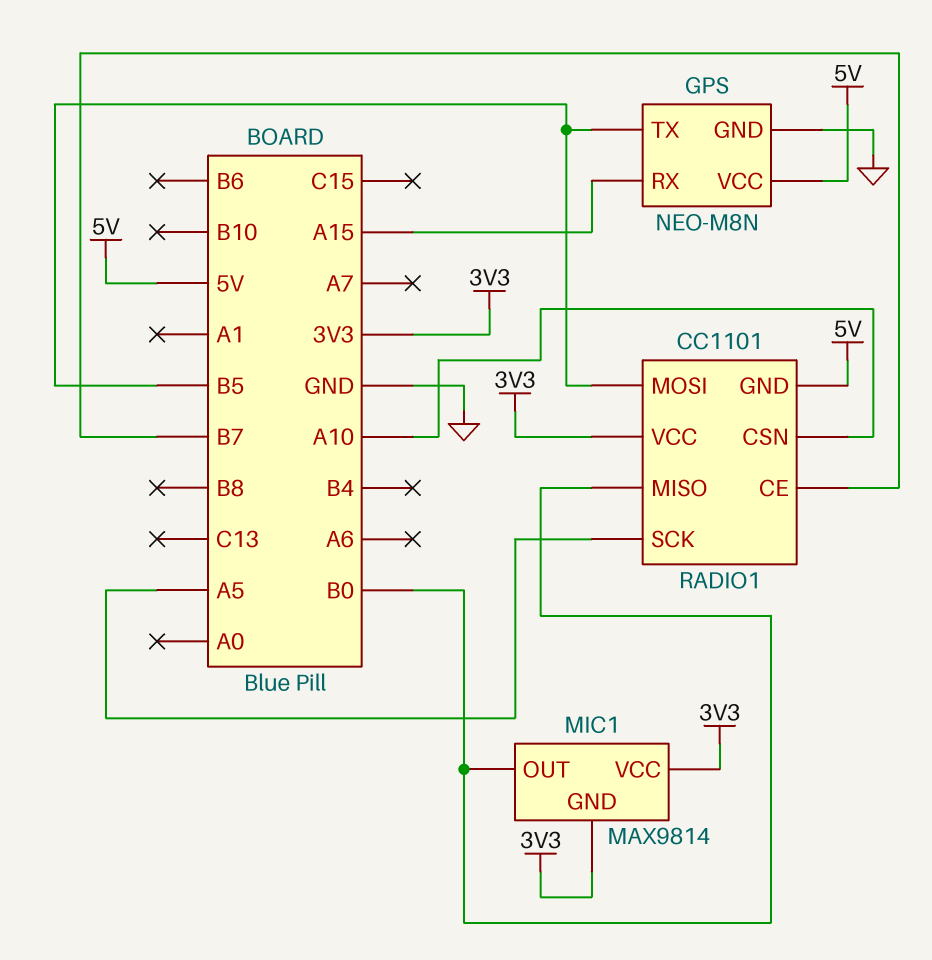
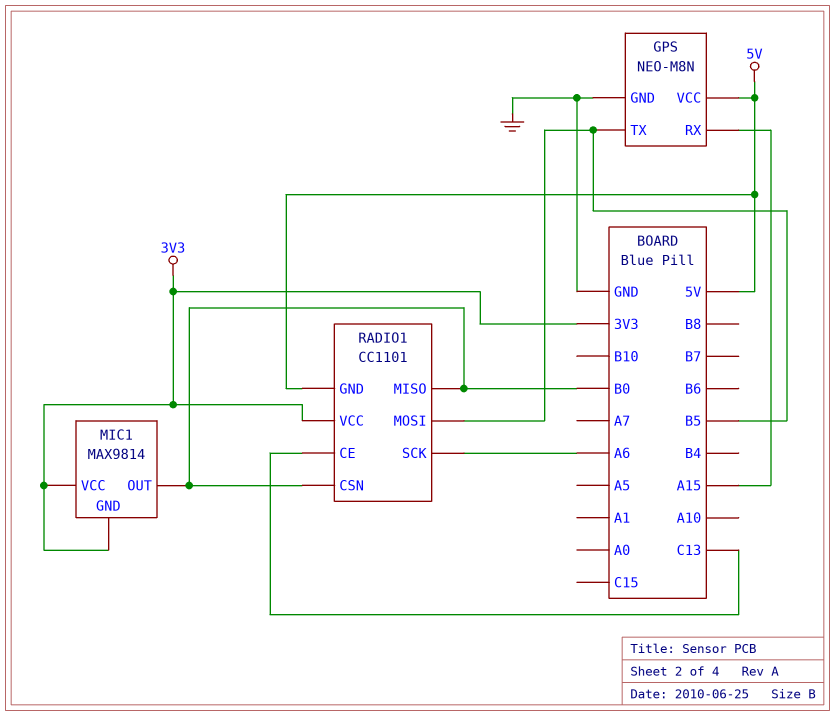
RADIO1 pin CE: B7 -> C13
RADIO1 pin CSN: A10 -> B0
RADIO1 pin SCK: A5 -> A6

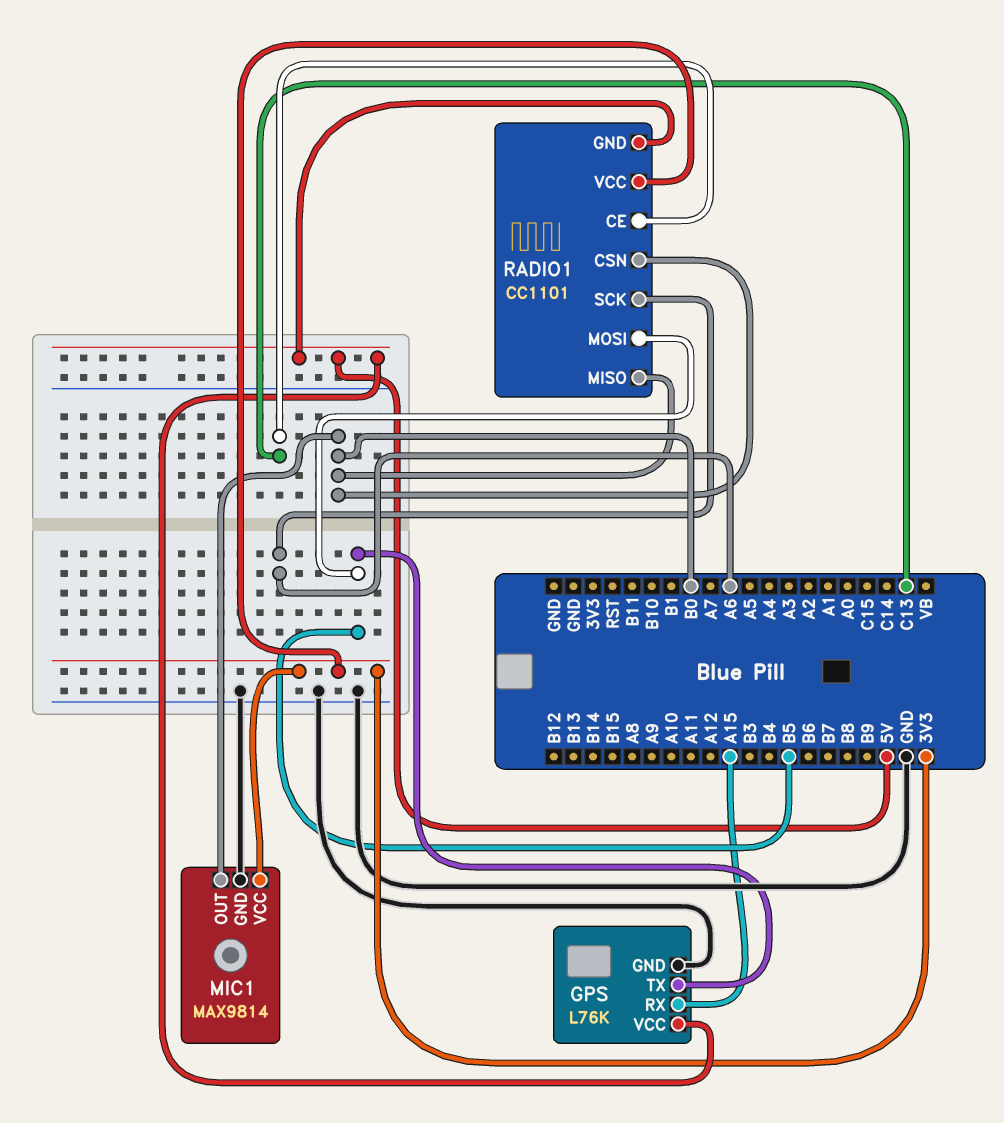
GPS: NEO-M8N -> L76K
MIC1 pin GND: 3V3 -> GND

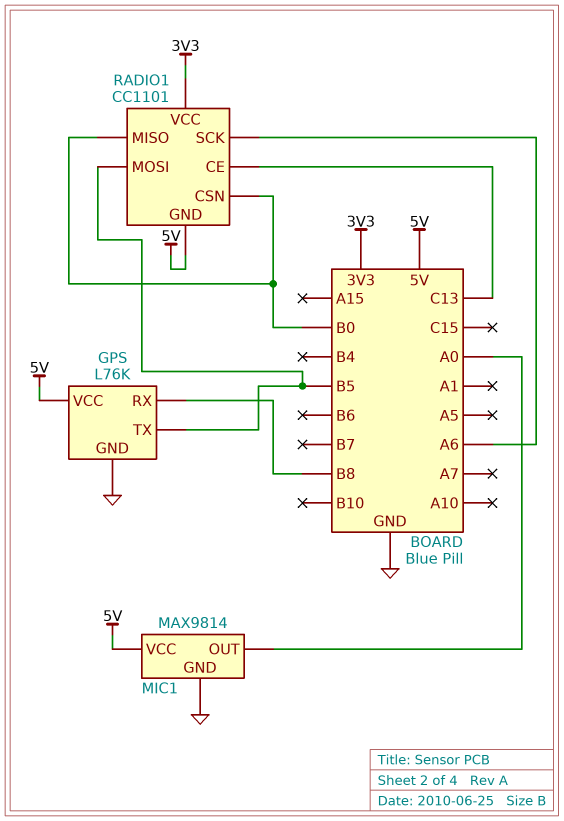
GPS pin RX: A15 -> B8
MIC1 pin OUT: B0 -> A0
MIC1 pin VCC: 3V3 -> 5V

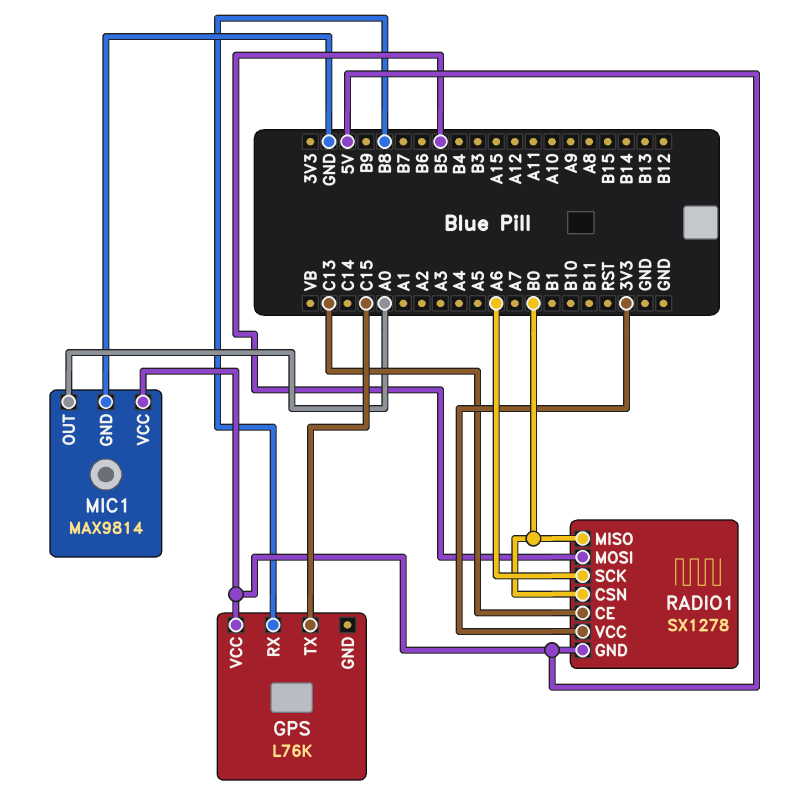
GPS pin GND: GND -> none
GPS pin TX: B5 -> C15
RADIO1: CC1101 -> SX1278

